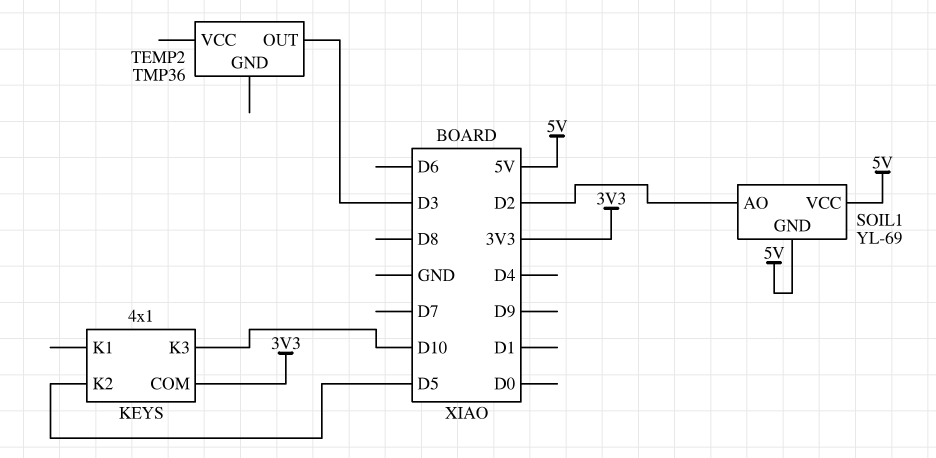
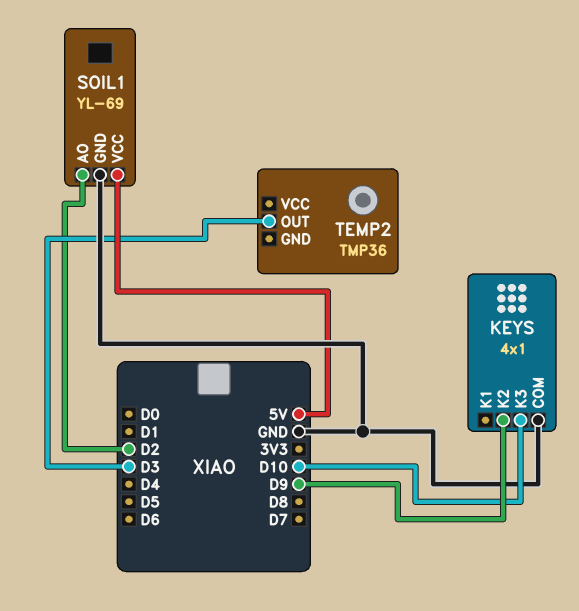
KEYS pin COM: 3V3 -> GND
KEYS pin K2: D5 -> D9
SOIL1 pin GND: 5V -> GND

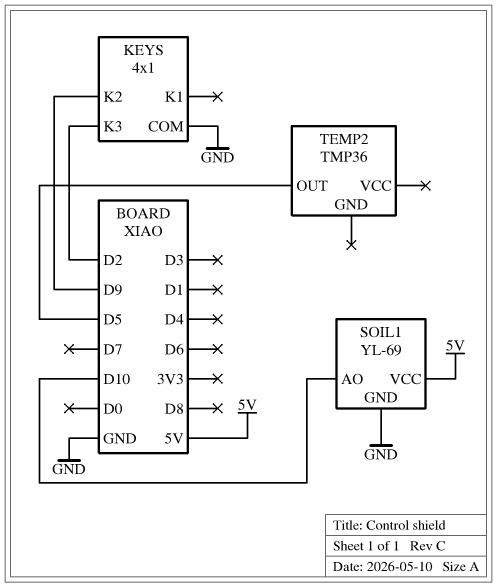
KEYS pin K3: D10 -> D2
SOIL1 pin AO: D2 -> D10
TEMP2 pin OUT: D3 -> D5

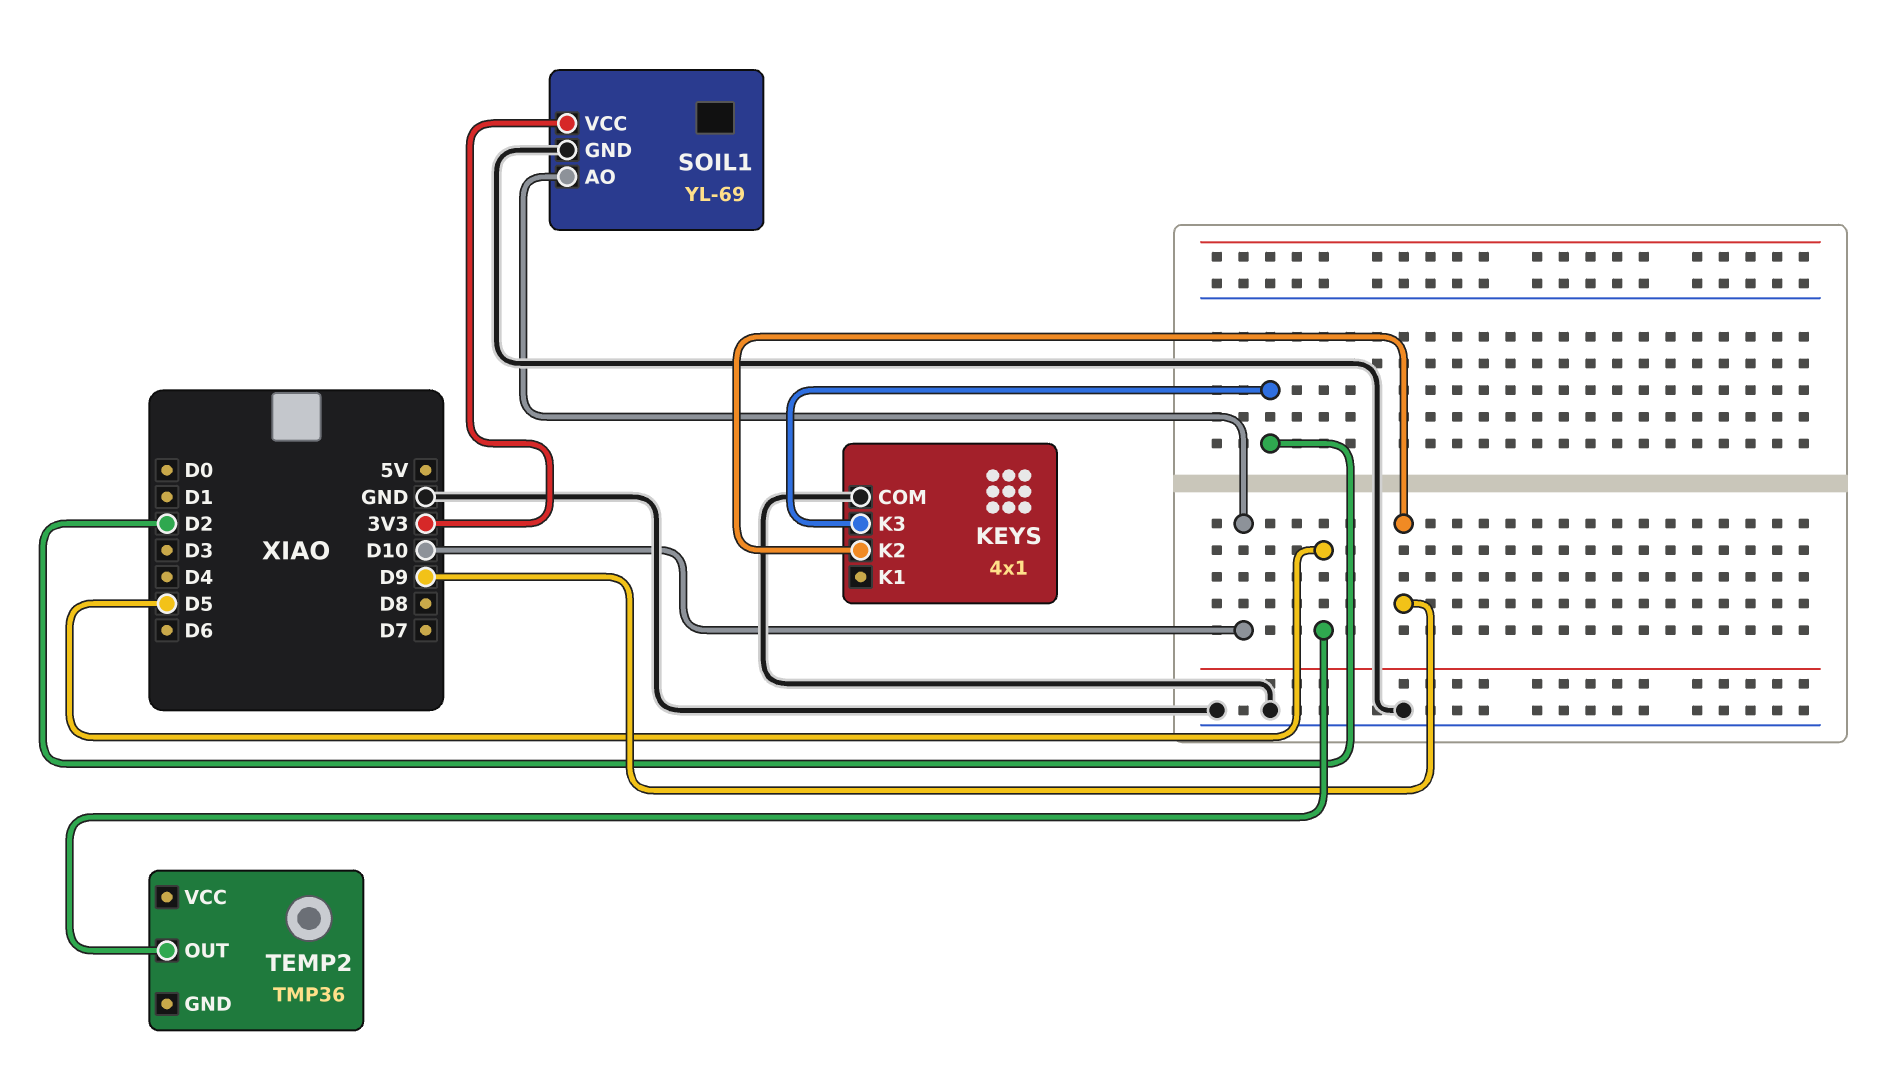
SOIL1 pin VCC: 5V -> 3V3

